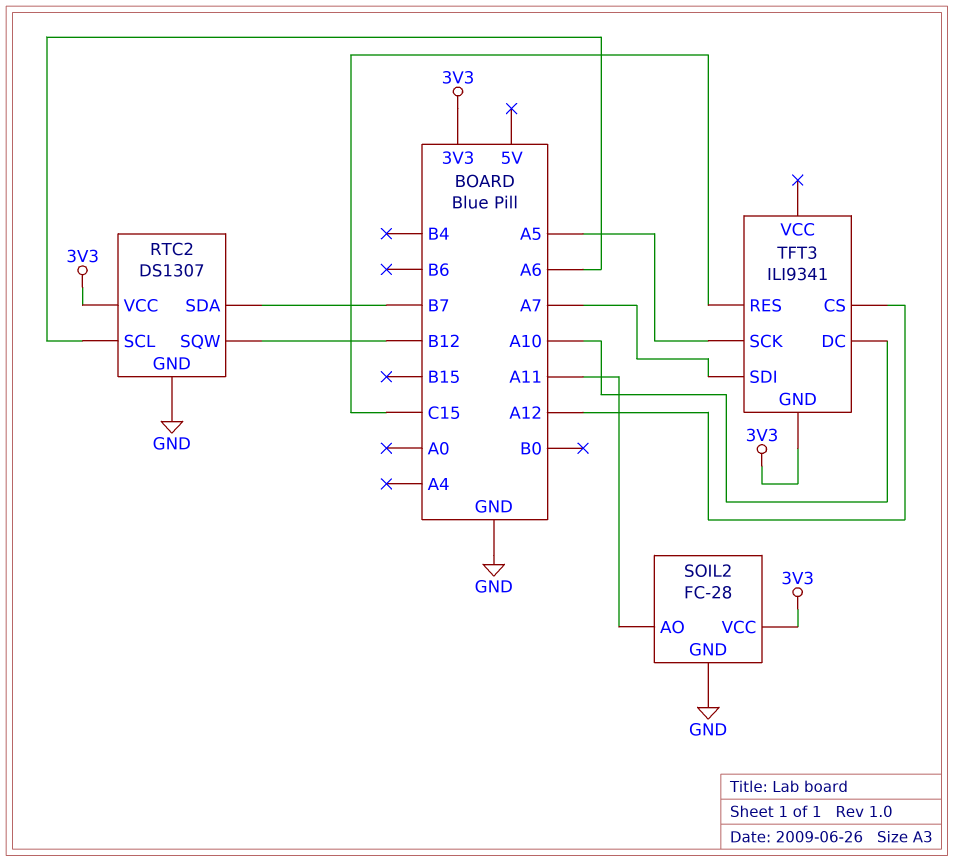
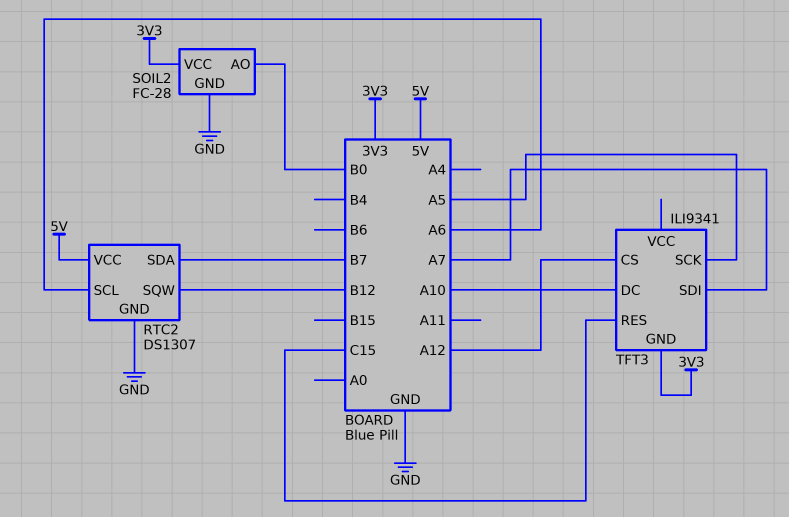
RTC2 pin VCC: 3V3 -> 5V
SOIL2 pin AO: A11 -> B0

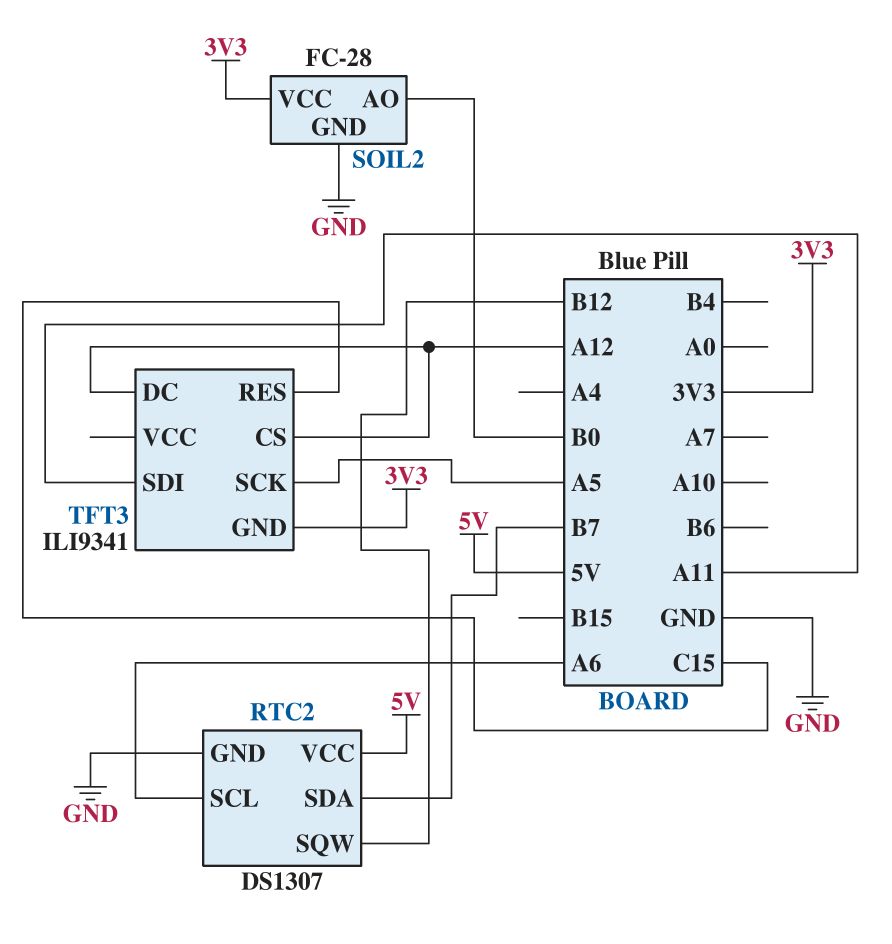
TFT3 pin DC: A10 -> A12
TFT3 pin SDI: A7 -> A11

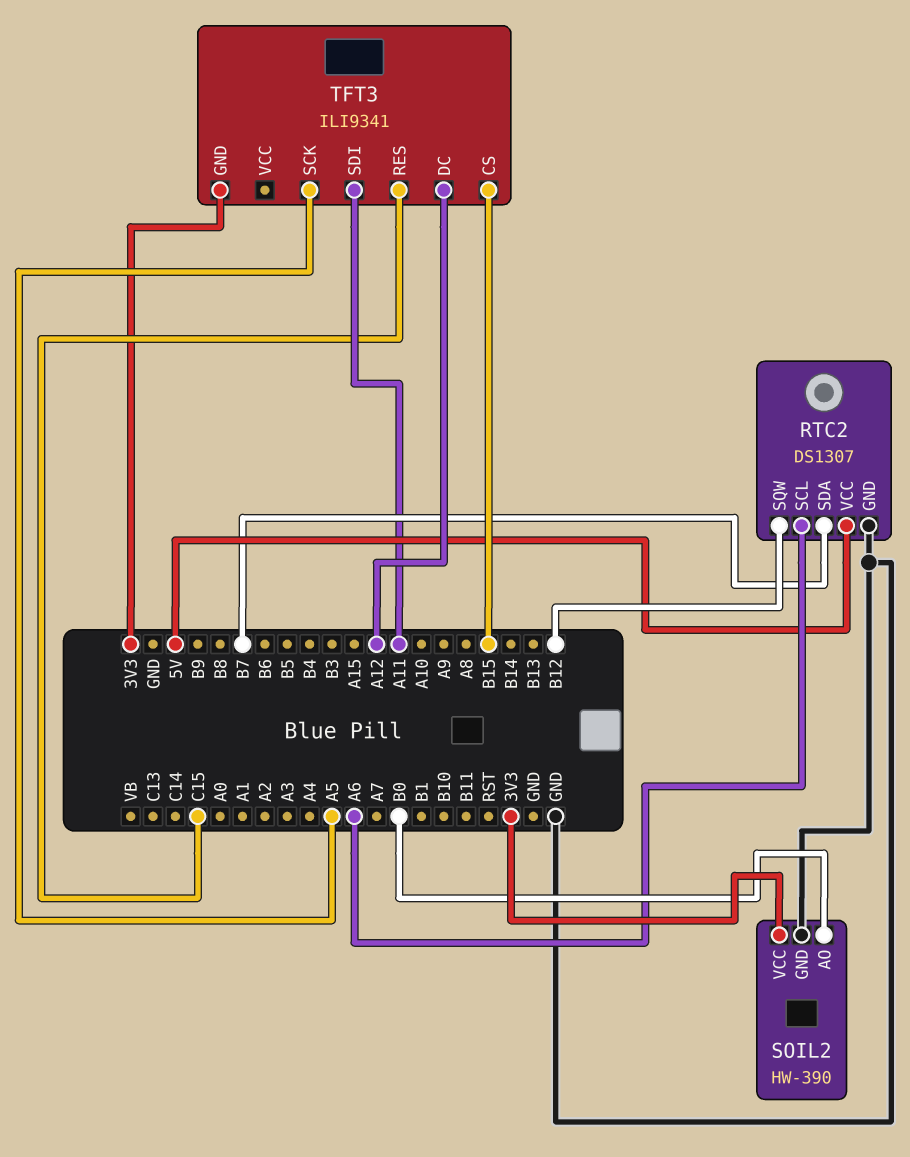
SOIL2: FC-28 -> HW-390
TFT3 pin CS: A12 -> B15

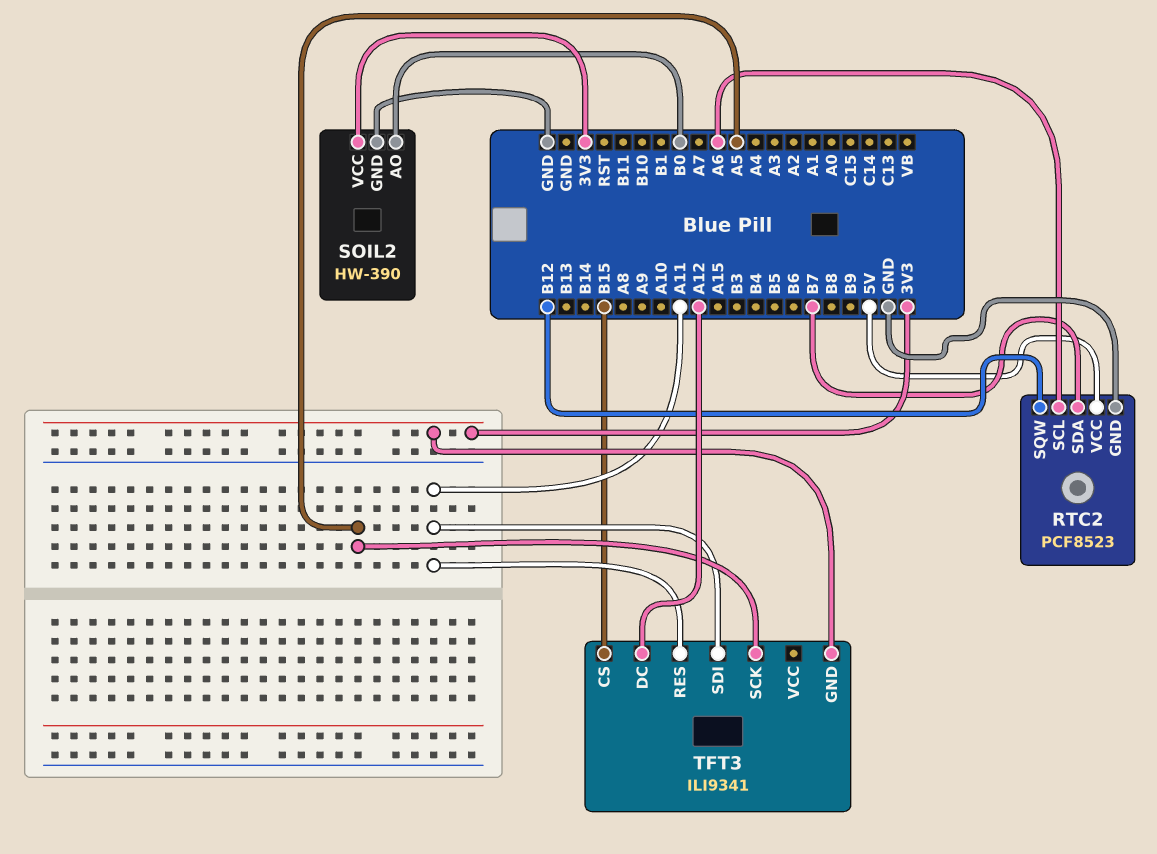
RTC2: DS1307 -> PCF8523
TFT3 pin RES: C15 -> A11

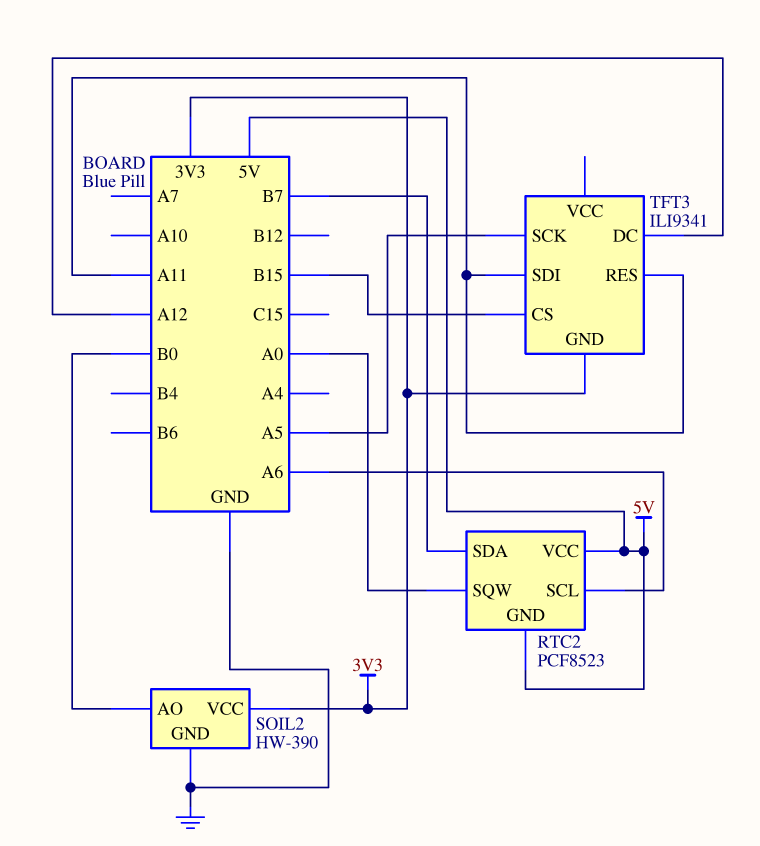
RTC2 pin GND: GND -> 5V
RTC2 pin SQW: B12 -> A0

